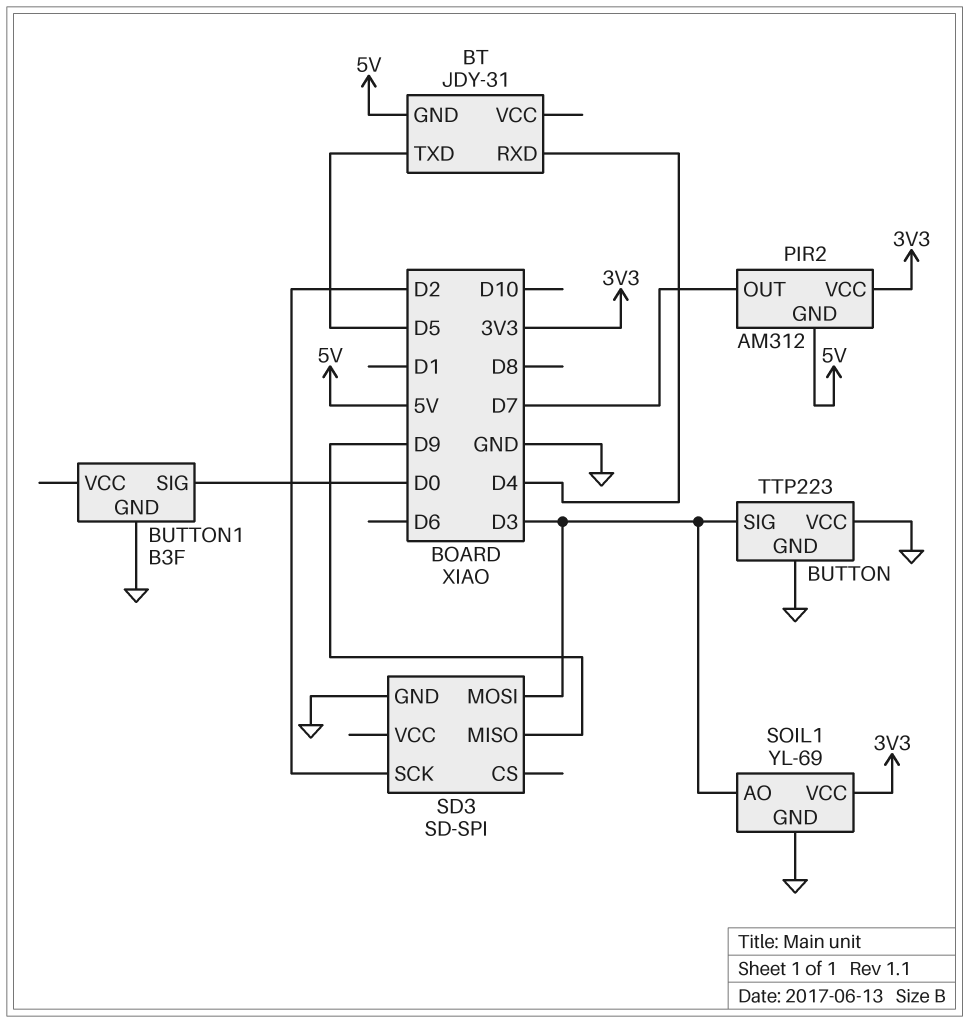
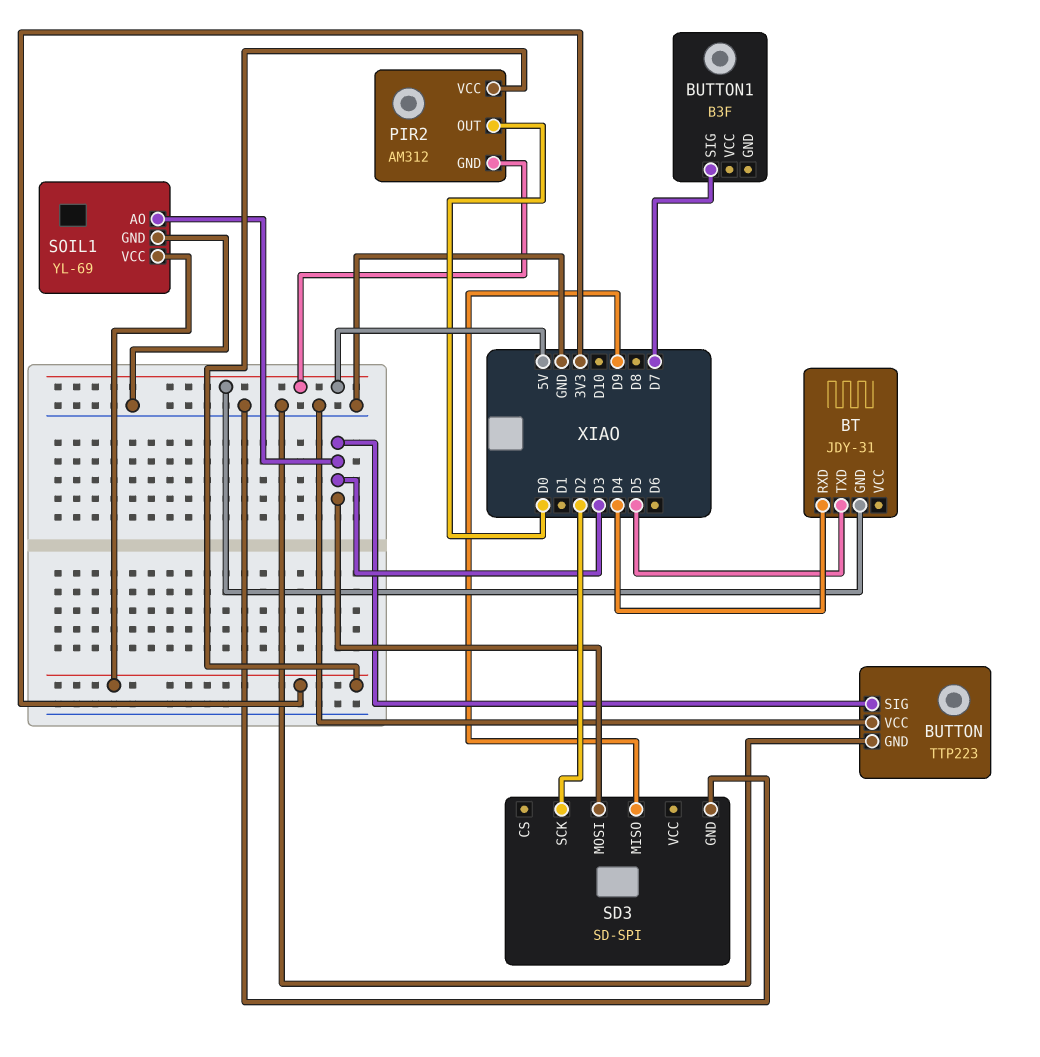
BUTTON1 pin GND: GND -> none
BUTTON1 pin SIG: D0 -> D7
PIR2 pin OUT: D7 -> D0

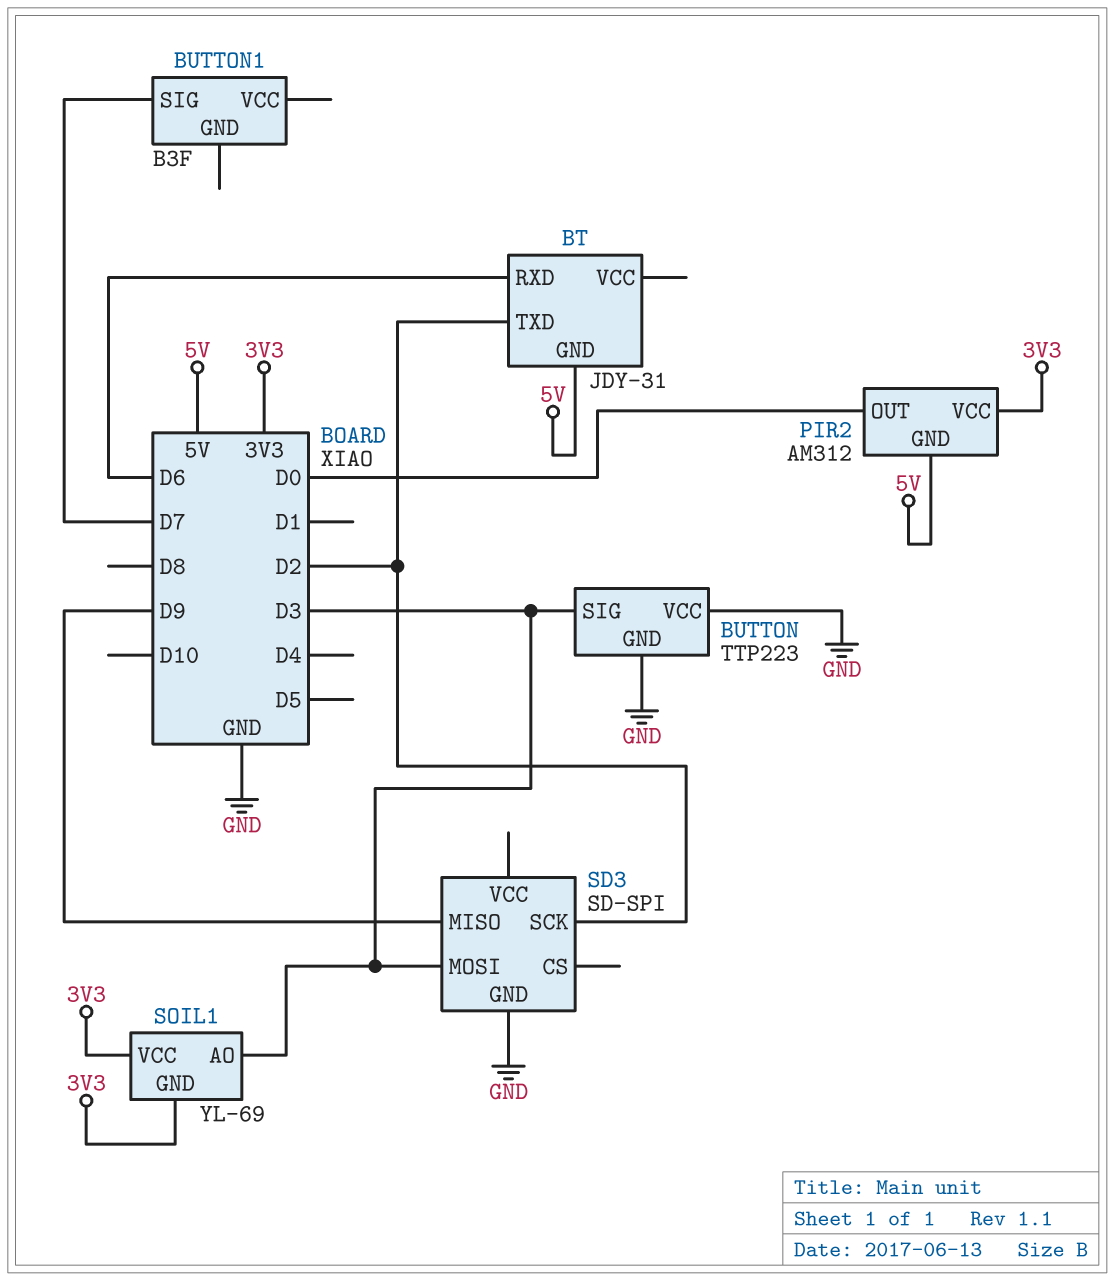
BT pin RXD: D4 -> D6
BT pin TXD: D5 -> D2
SOIL1 pin GND: GND -> 3V3

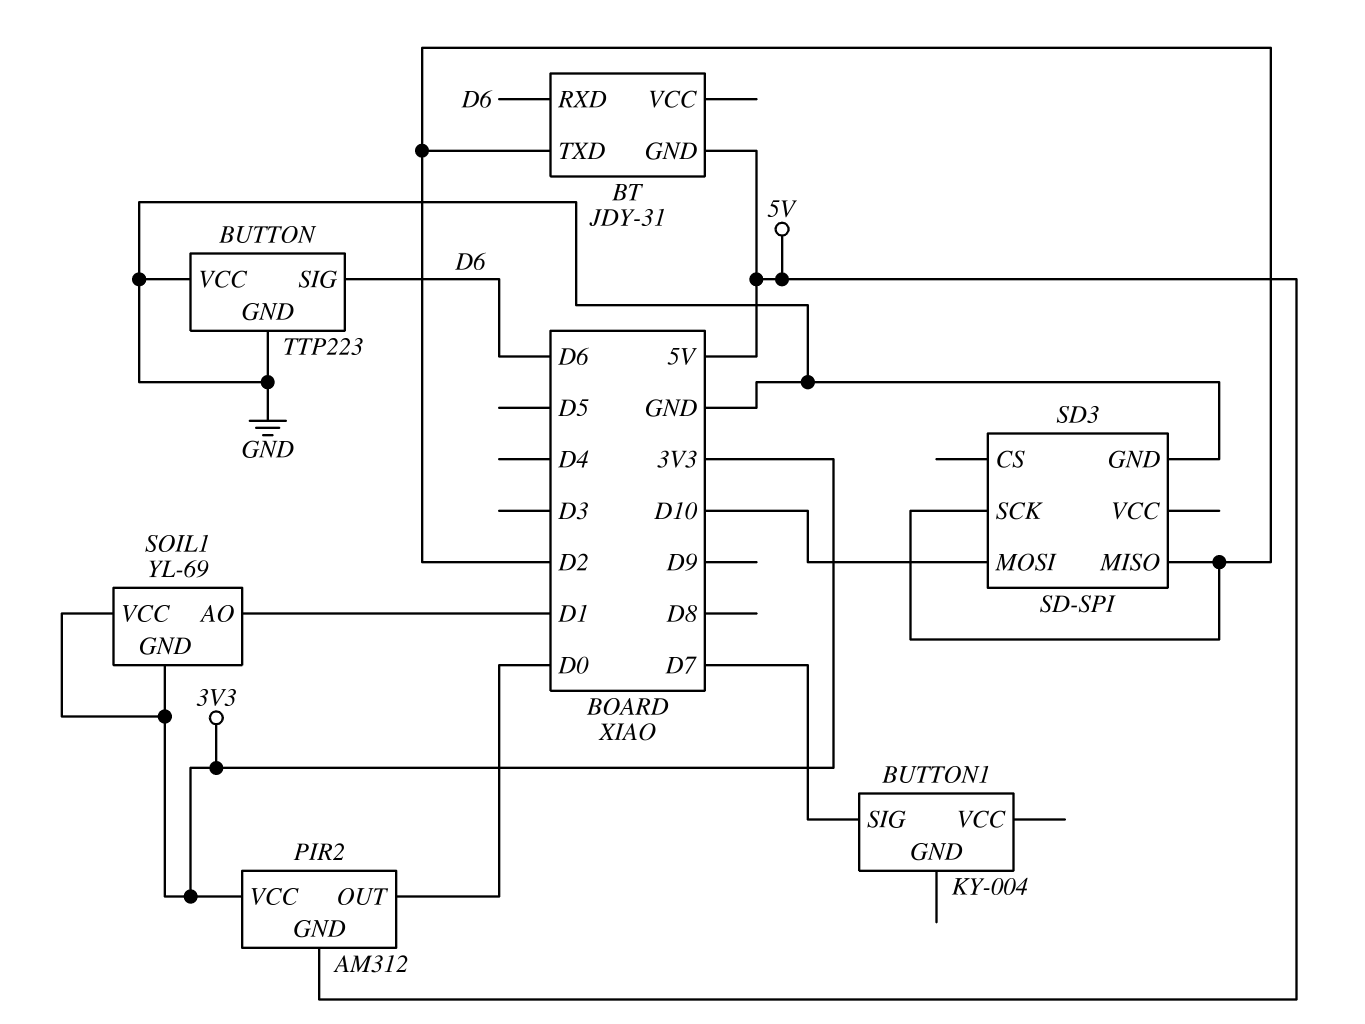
BUTTON pin SIG: D3 -> D6
BUTTON1: B3F -> KY-004
SD3 pin MISO: D9 -> D2
SD3 pin MOSI: D3 -> D10
SOIL1 pin AO: D3 -> D1

